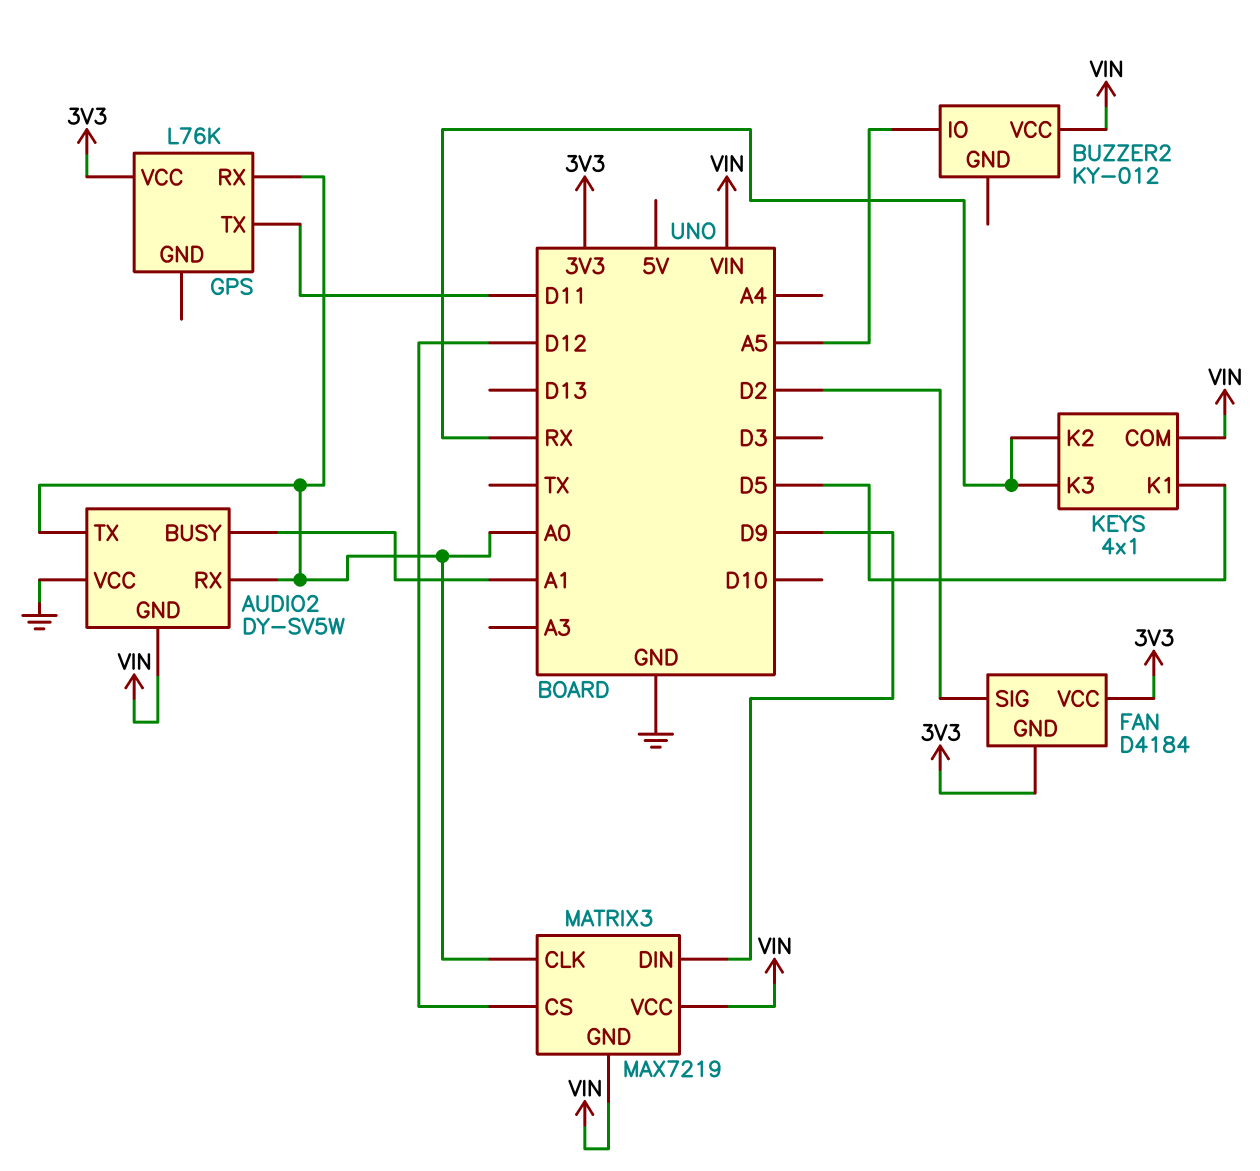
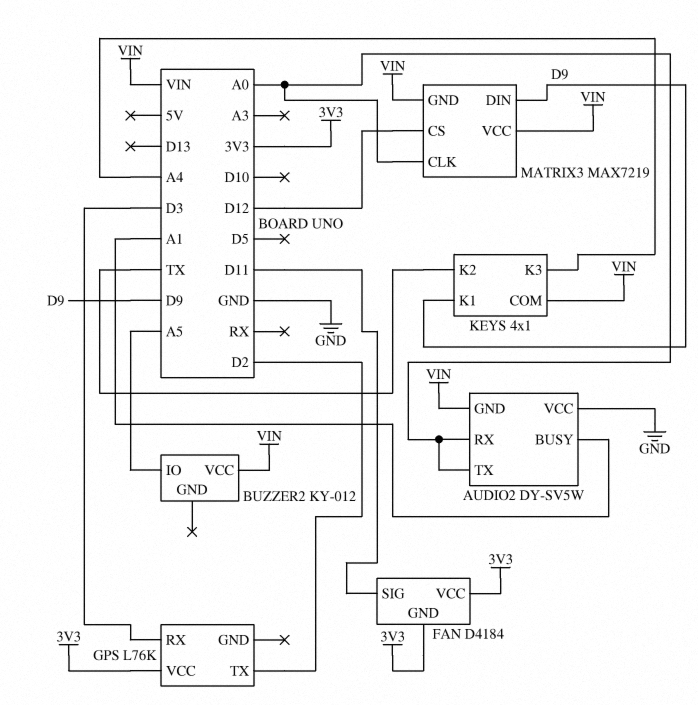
FAN pin SIG: D2 -> D11
GPS pin RX: A0 -> D3
GPS pin TX: D11 -> D2
KEYS pin K1: D5 -> D9
KEYS pin K2: RX -> TX
KEYS pin K3: RX -> A4

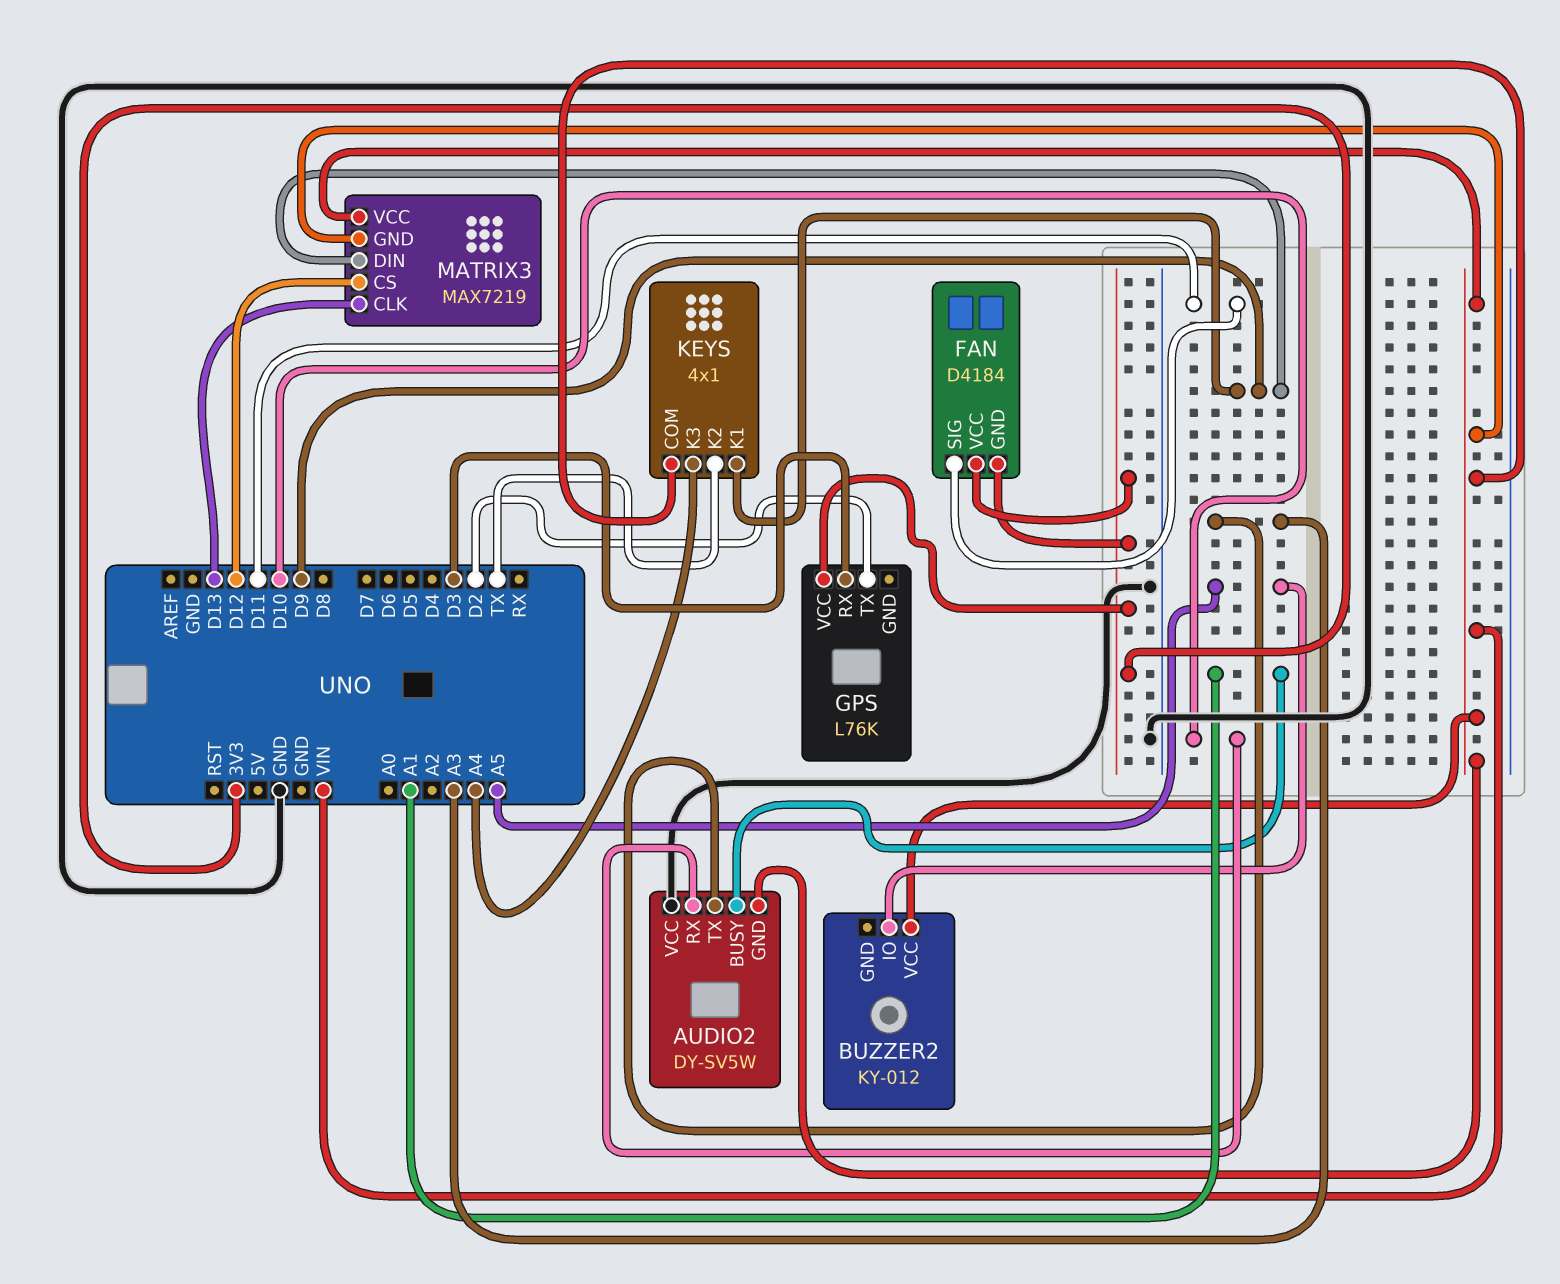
AUDIO2 pin RX: A0 -> D10
AUDIO2 pin TX: A0 -> A3
MATRIX3 pin CLK: A0 -> D13

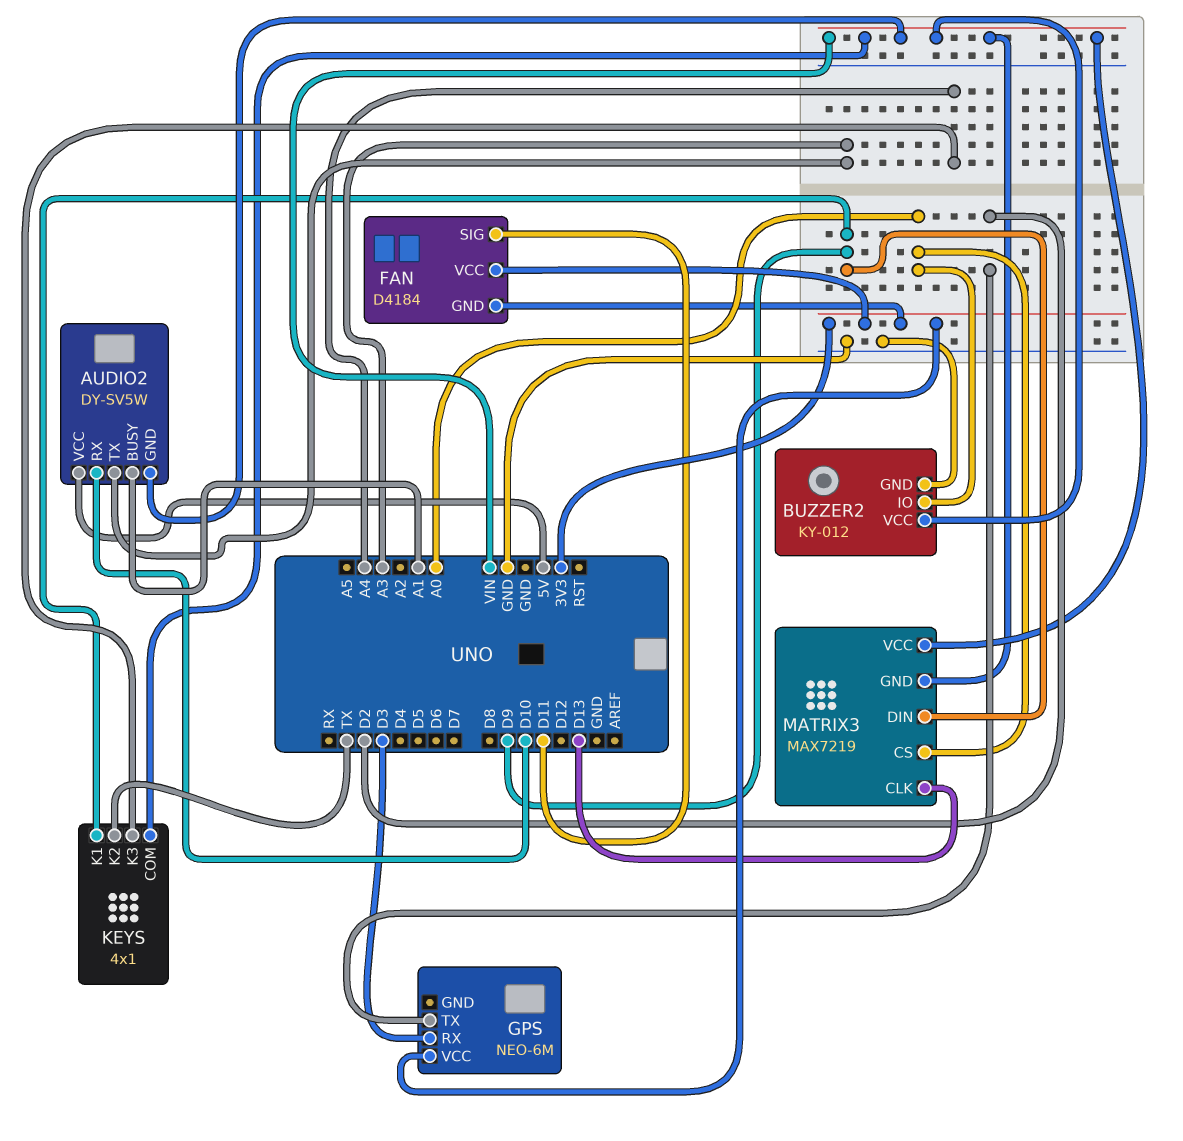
AUDIO2 pin VCC: GND -> 5V
BUZZER2 pin GND: none -> GND
BUZZER2 pin IO: A5 -> A0
GPS: L76K -> NEO-6M
MATRIX3 pin CS: D12 -> A0

